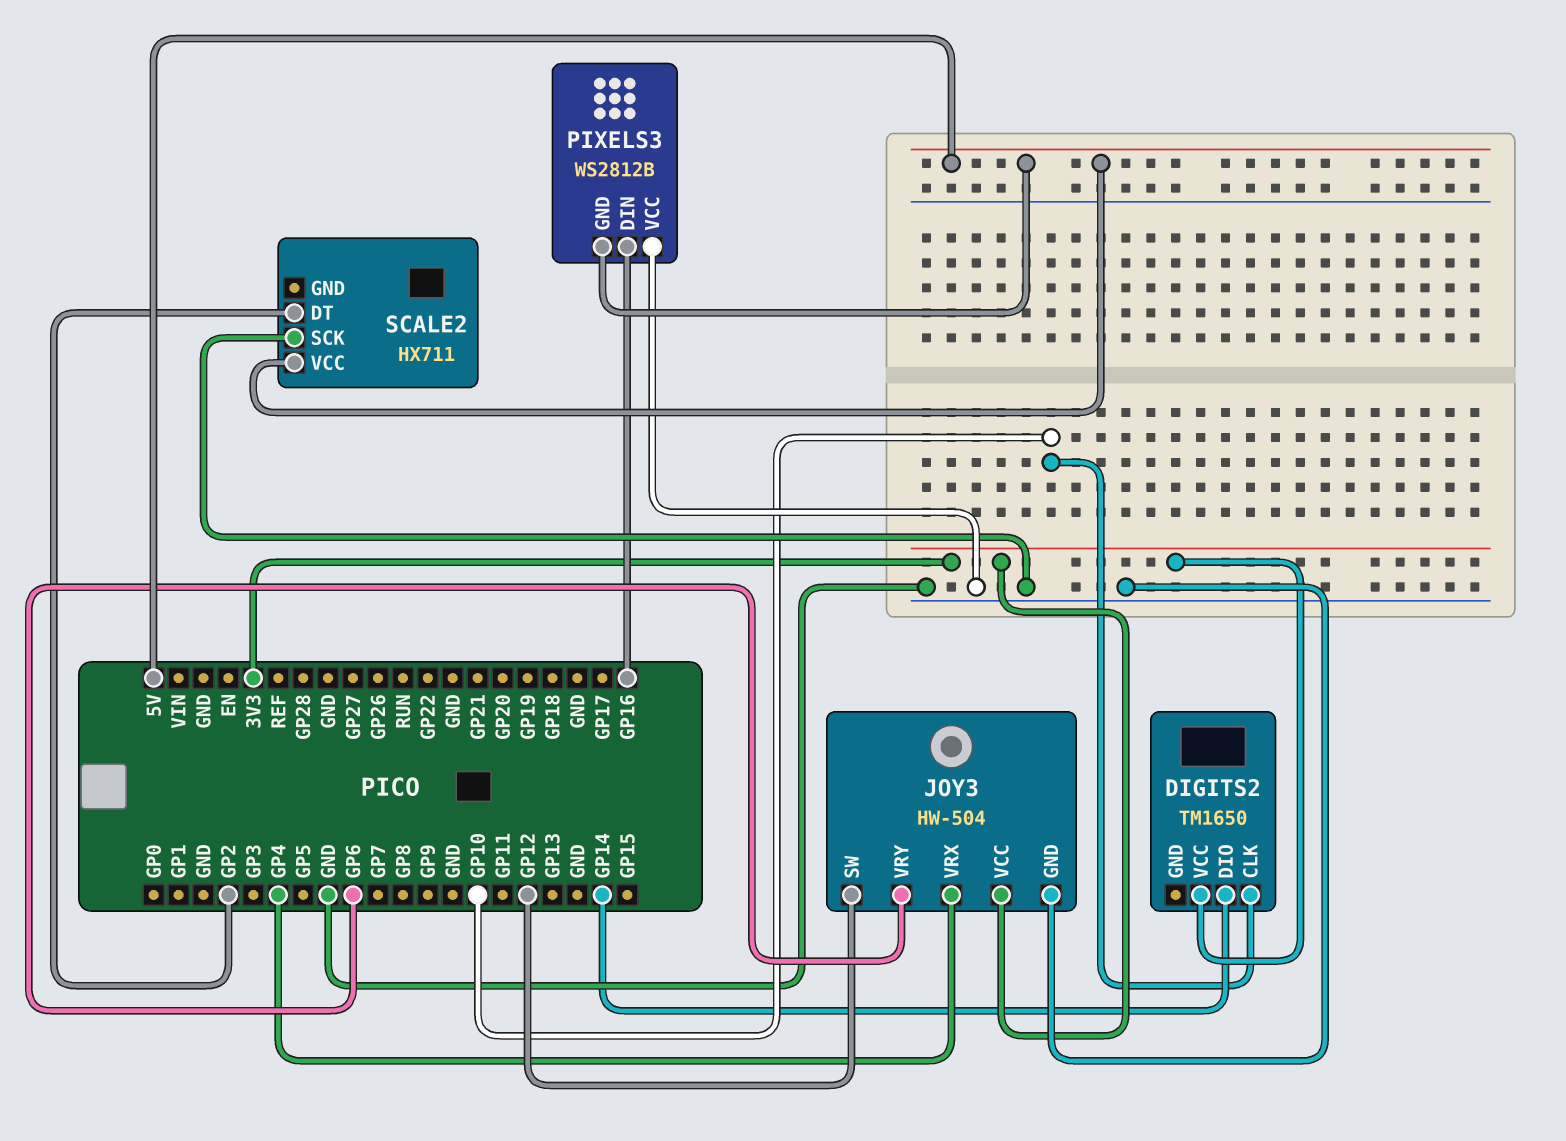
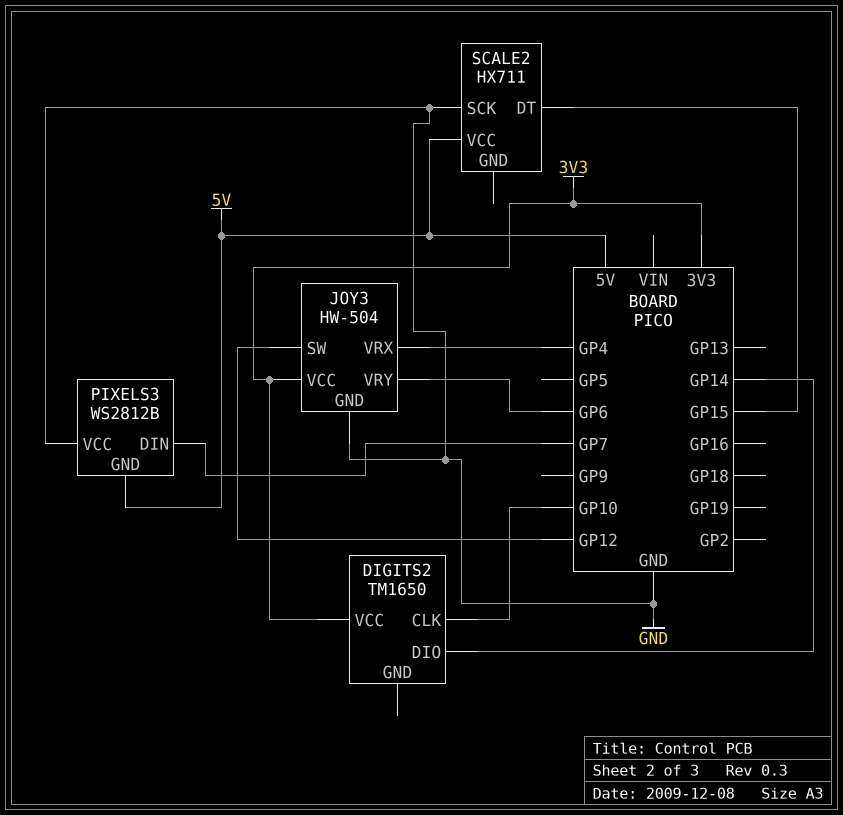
PIXELS3 pin DIN: GP16 -> GP7
SCALE2 pin DT: GP2 -> GP15

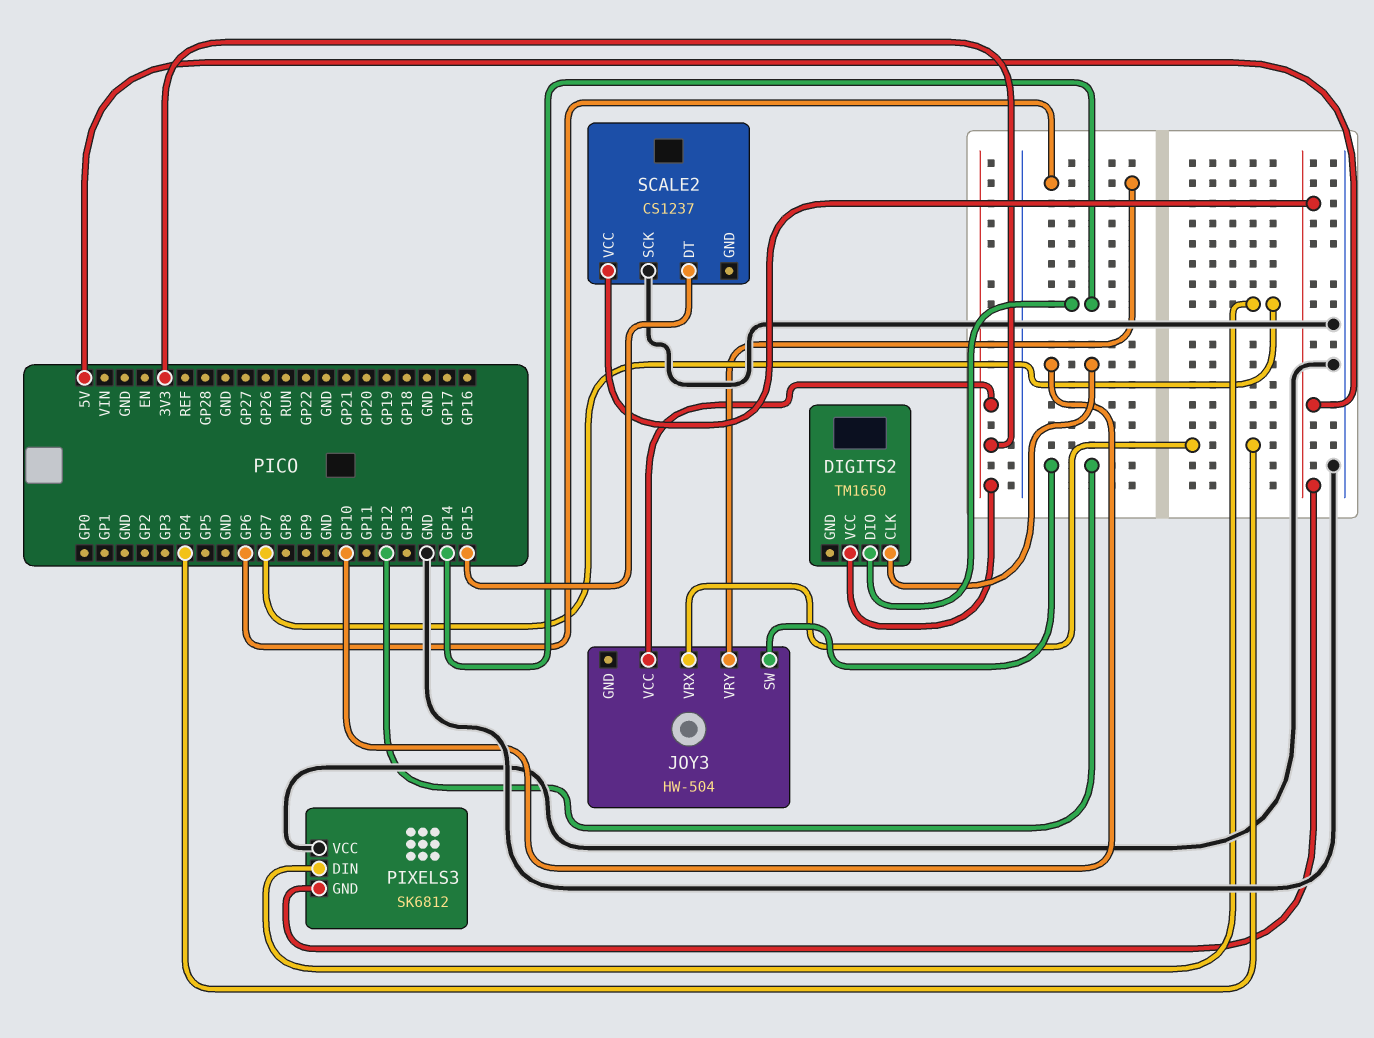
JOY3 pin GND: GND -> none
PIXELS3: WS2812B -> SK6812
SCALE2: HX711 -> CS1237

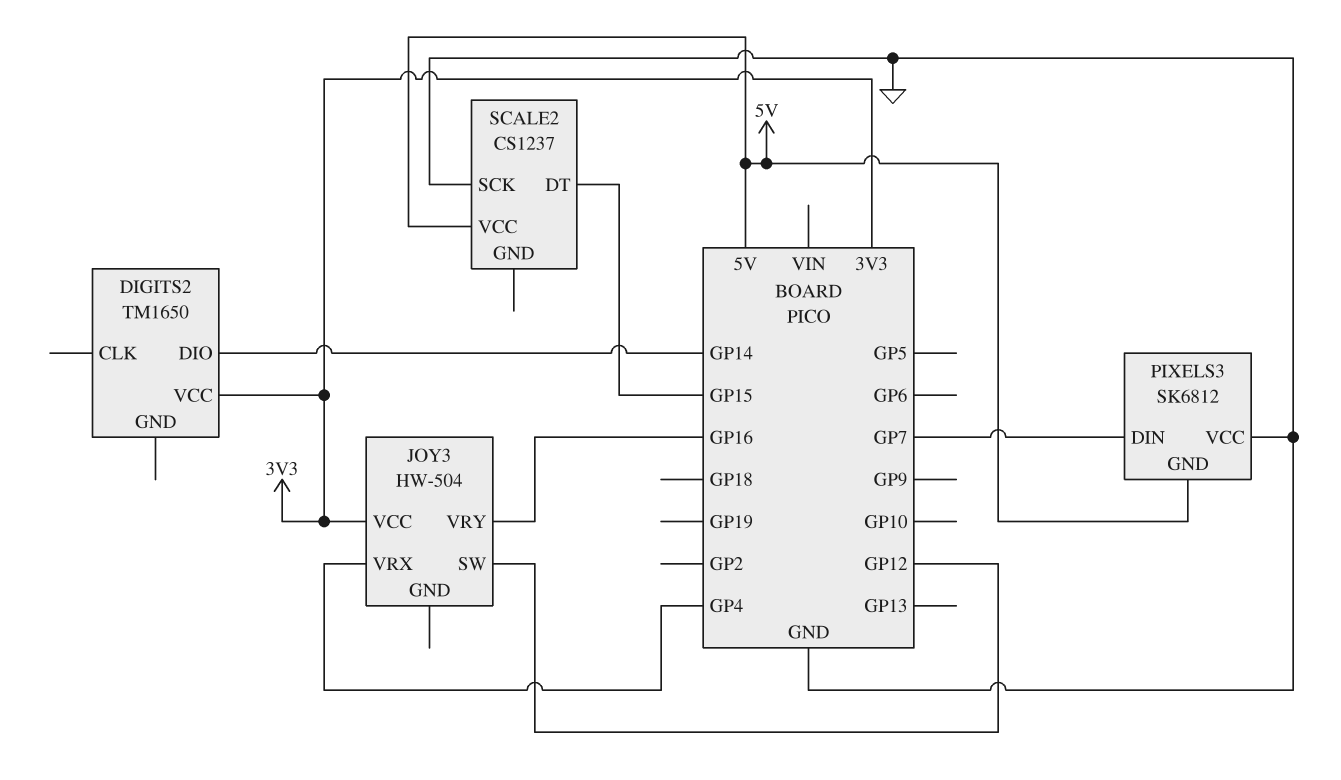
DIGITS2 pin CLK: GP10 -> none
JOY3 pin VRY: GP6 -> GP16

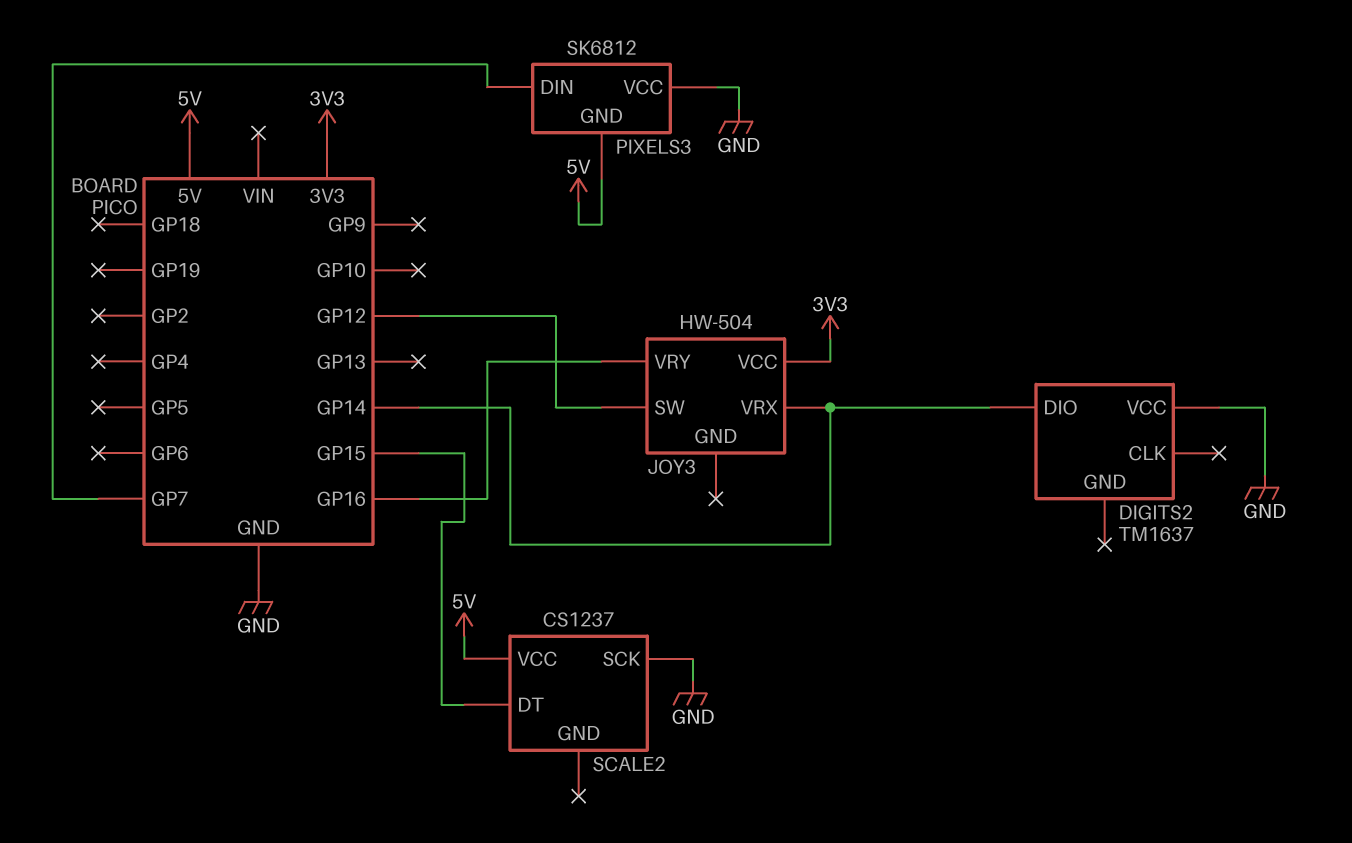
DIGITS2: TM1650 -> TM1637
DIGITS2 pin VCC: 3V3 -> GND
JOY3 pin VRX: GP4 -> GP14

